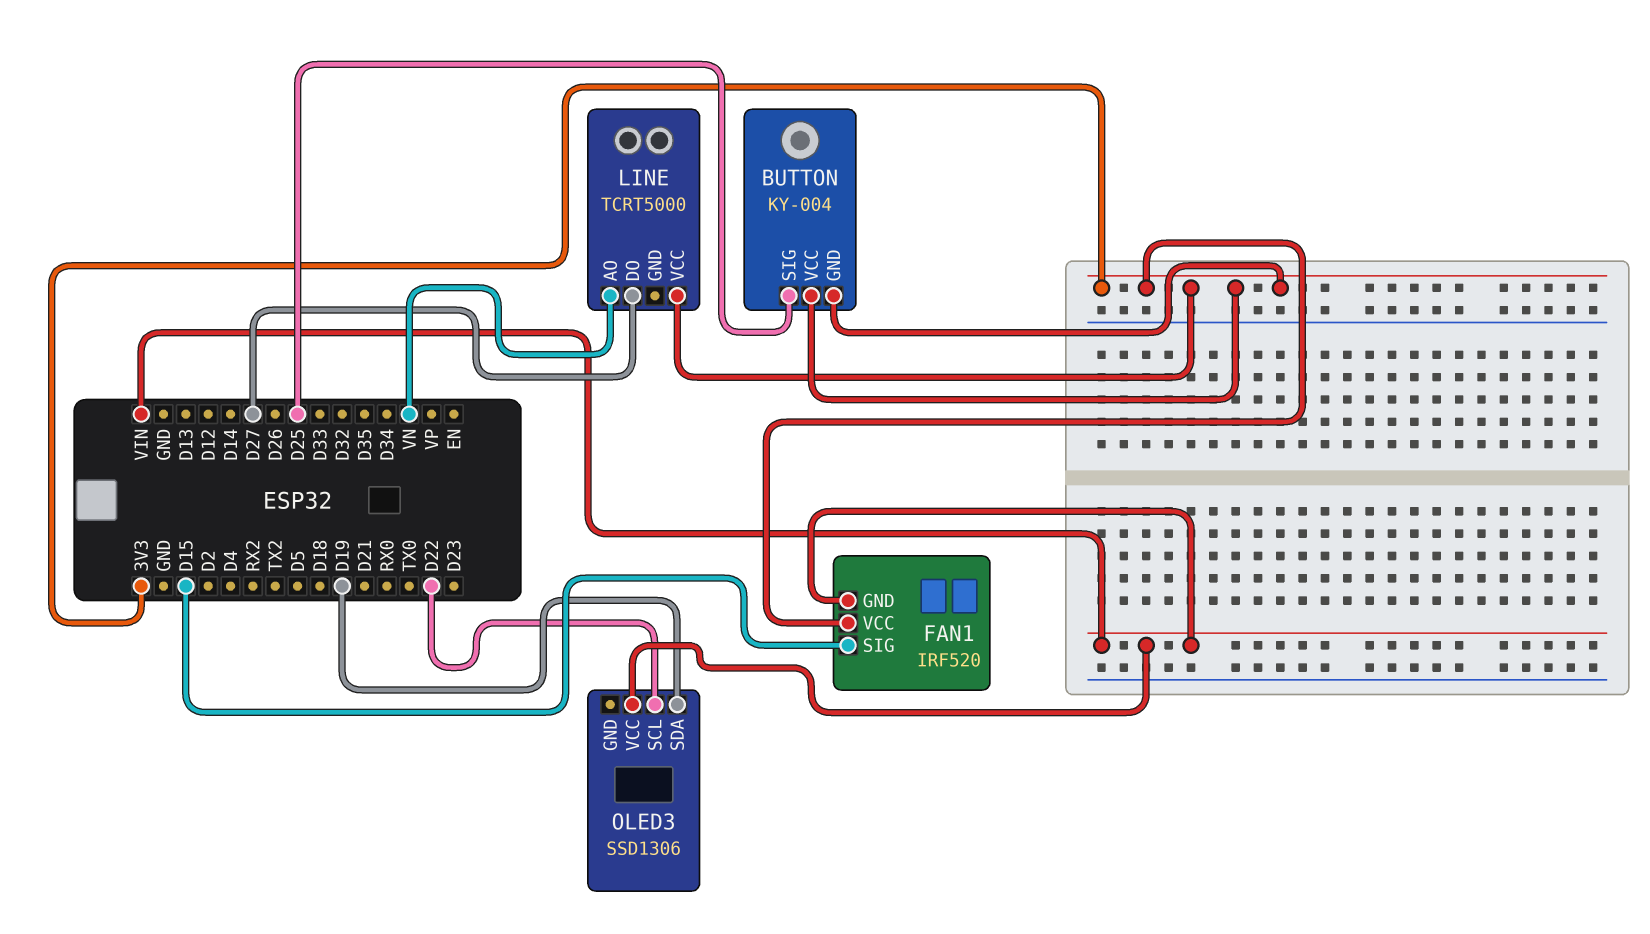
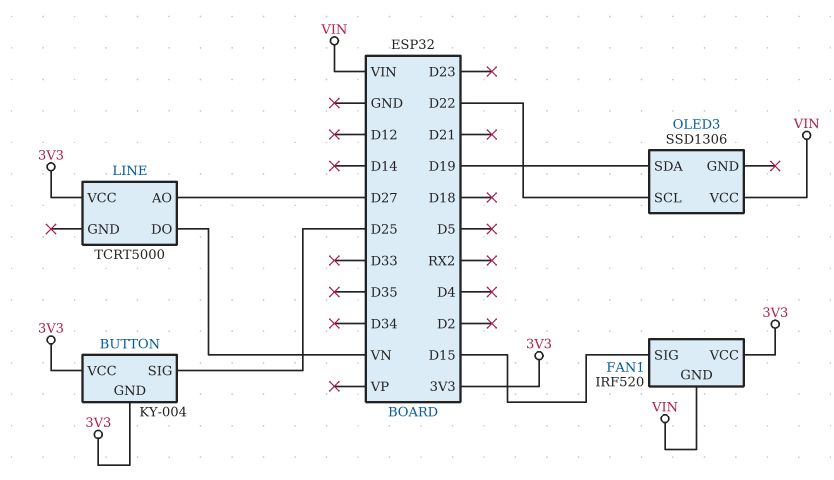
LINE pin AO: VN -> D27
LINE pin DO: D27 -> VN

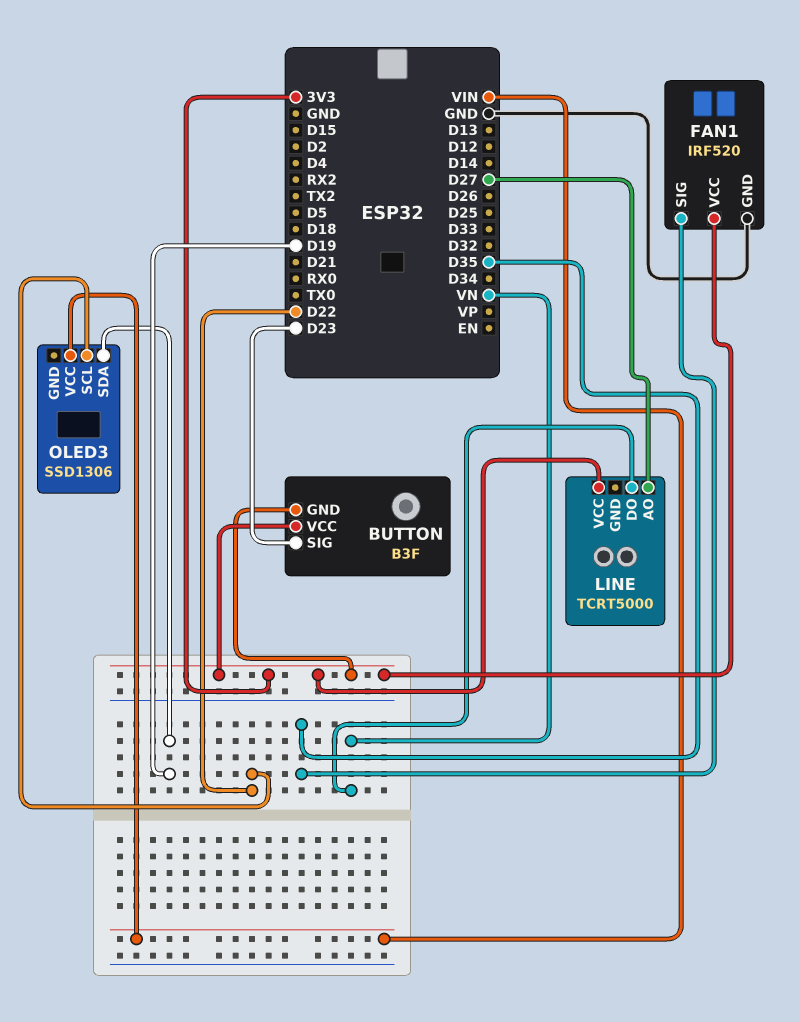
BUTTON: KY-004 -> B3F
BUTTON pin SIG: D25 -> D23
FAN1 pin GND: VIN -> GND
FAN1 pin SIG: D15 -> D35

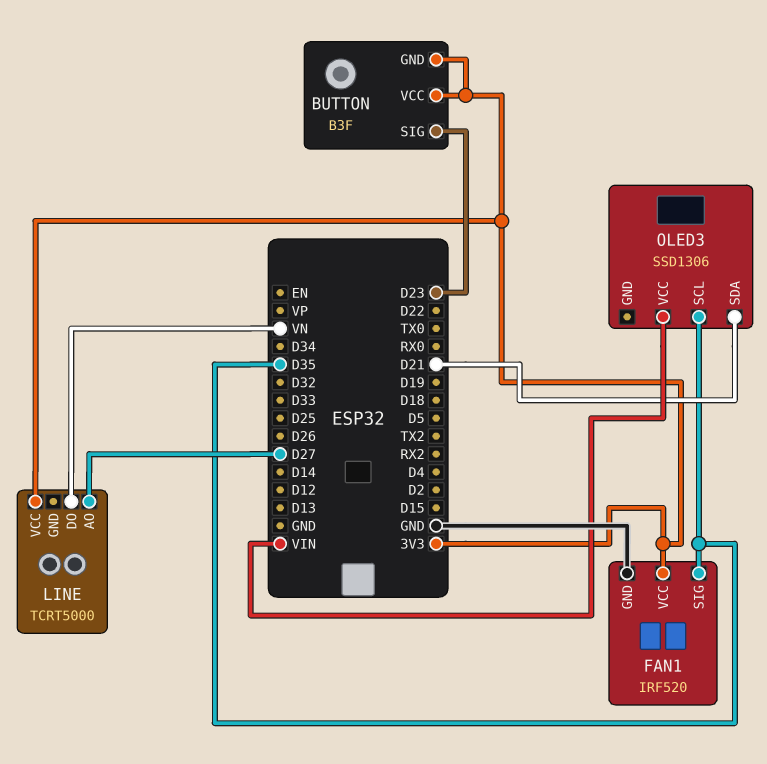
OLED3 pin SCL: D22 -> D35
OLED3 pin SDA: D19 -> D21

